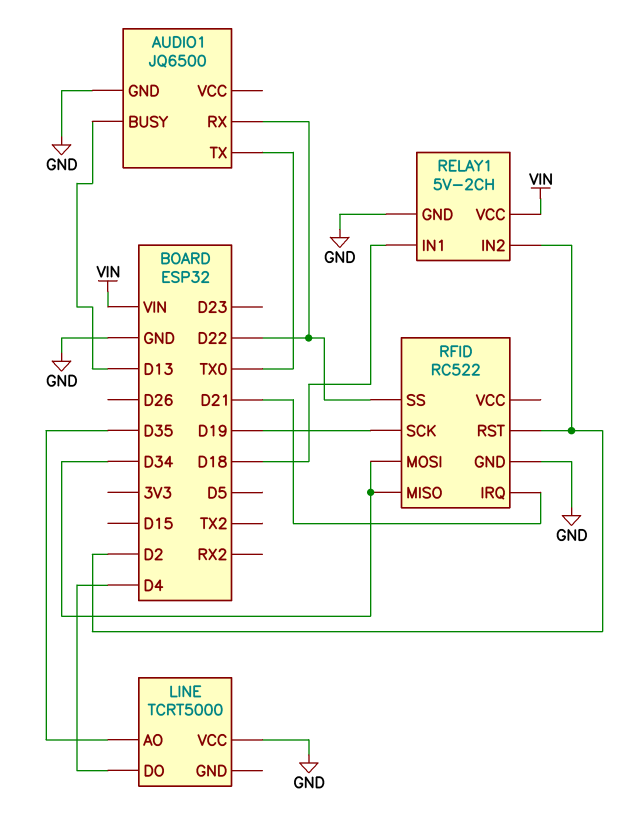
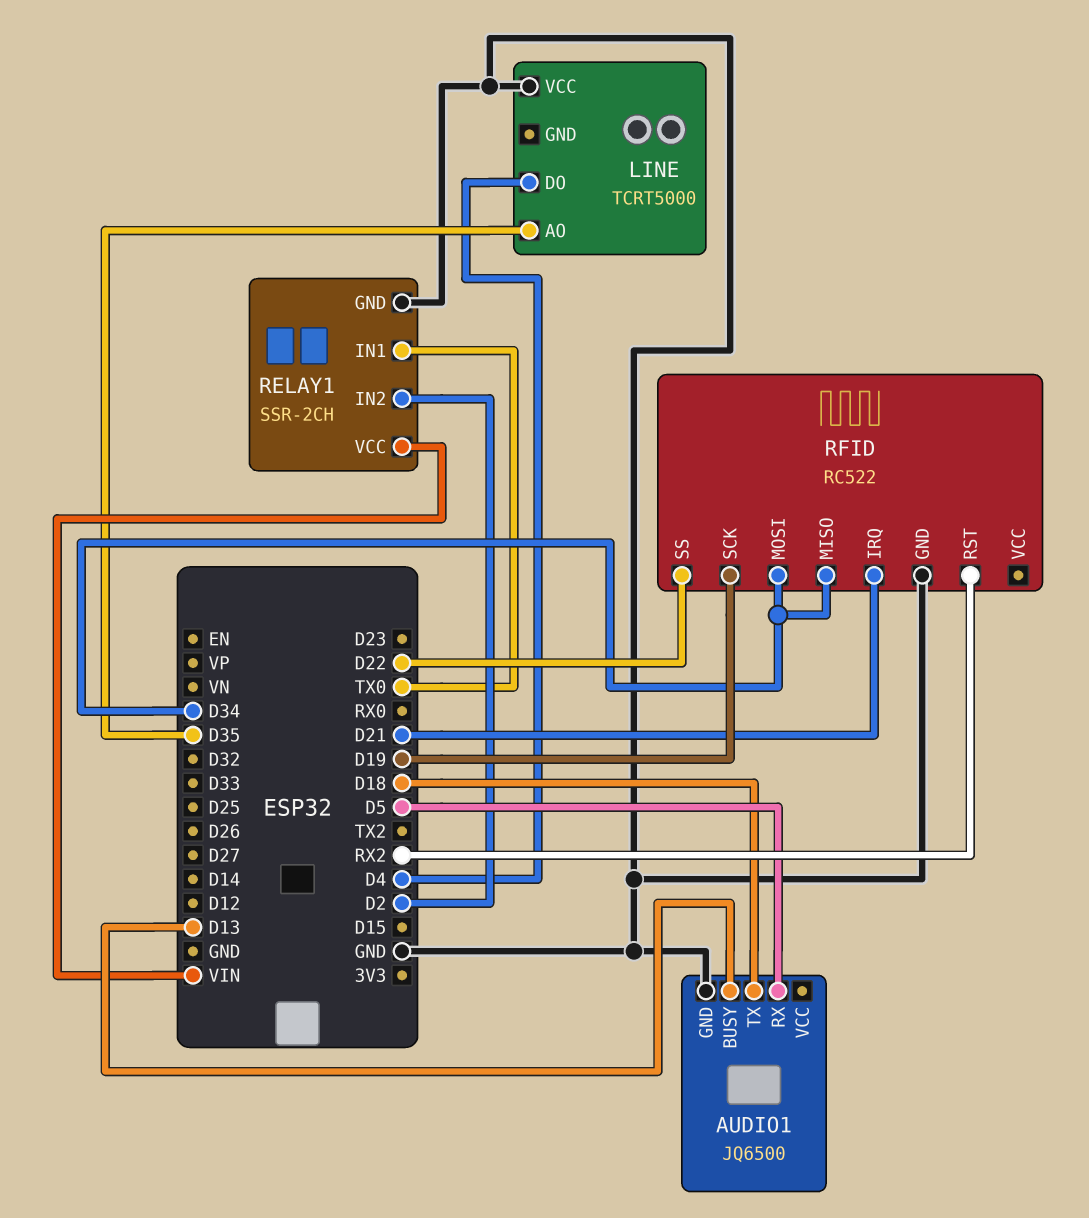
AUDIO1 pin RX: D22 -> D5
AUDIO1 pin TX: TX0 -> D18
RELAY1: 5V-2CH -> SSR-2CH
RELAY1 pin IN1: D18 -> TX0
RFID pin RST: D2 -> RX2

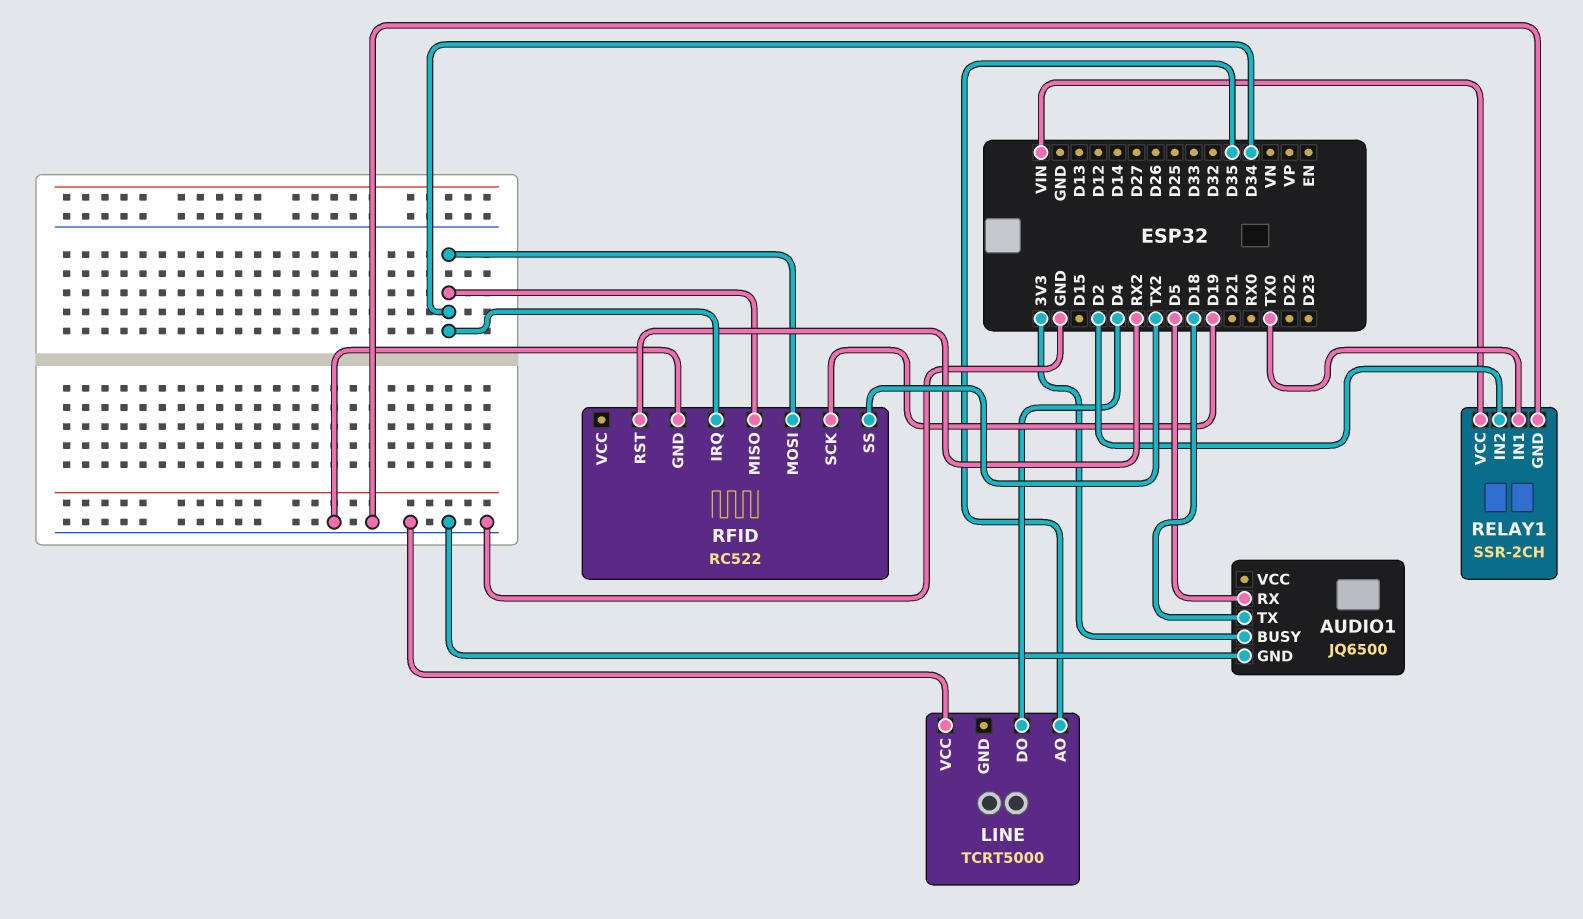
AUDIO1 pin BUSY: D13 -> 3V3
RFID pin IRQ: D21 -> D34
RFID pin SS: D22 -> TX2

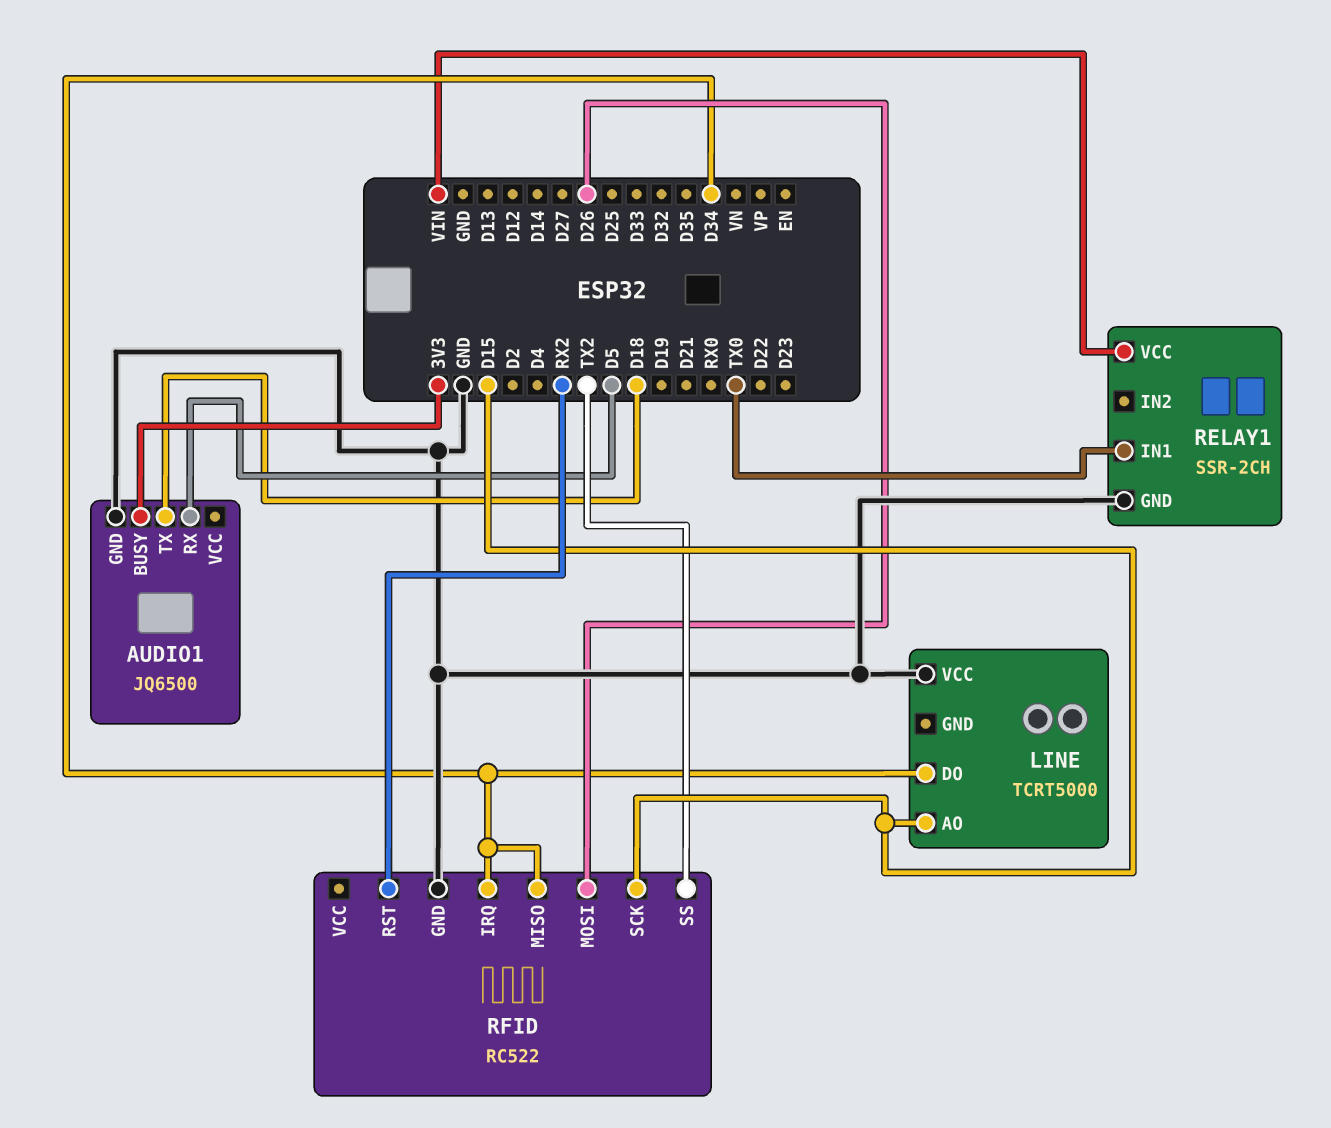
LINE pin AO: D35 -> D15
LINE pin DO: D4 -> D34
RELAY1 pin IN2: D2 -> none
RFID pin MOSI: D34 -> D26
RFID pin SCK: D19 -> D15

